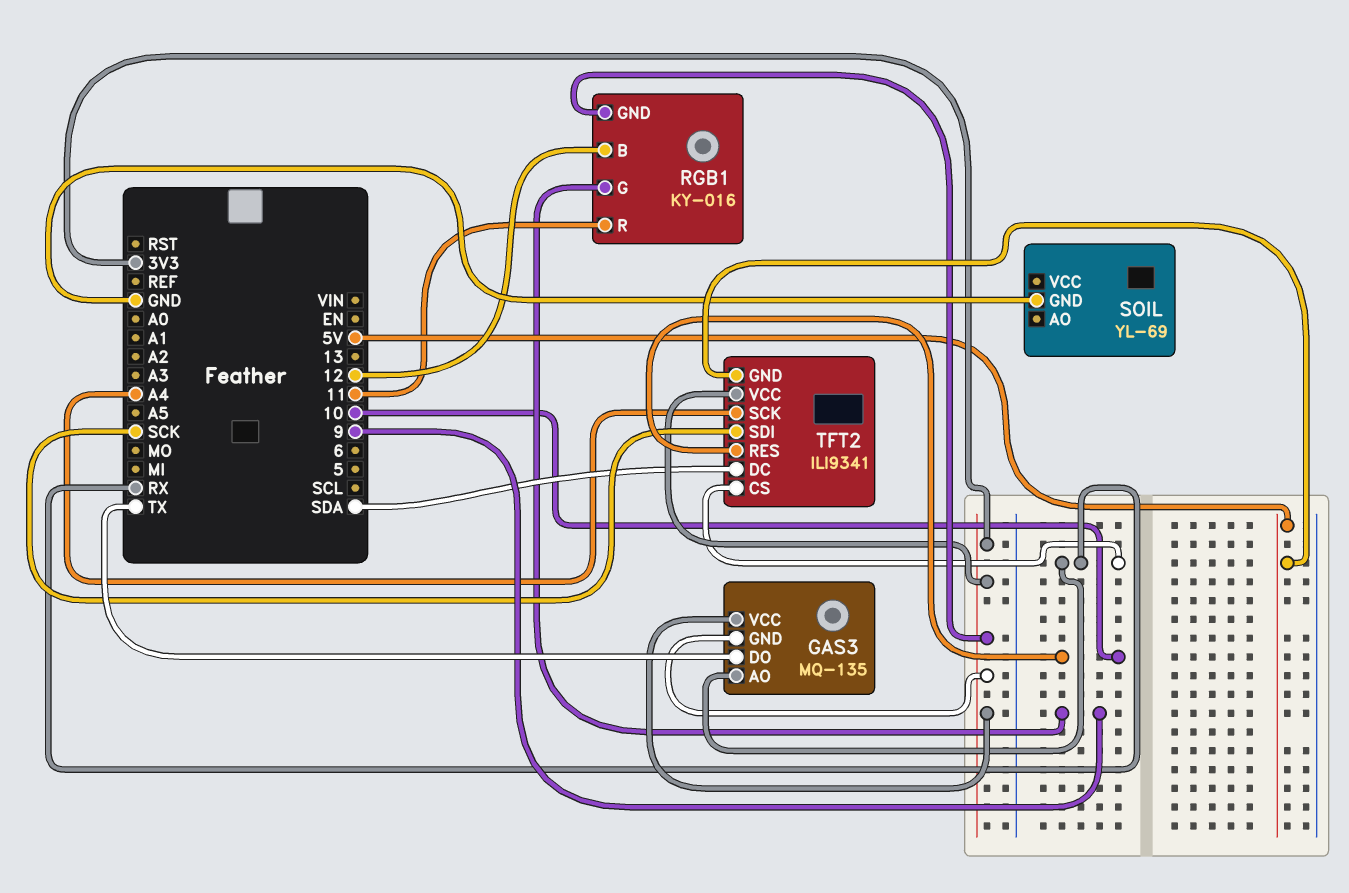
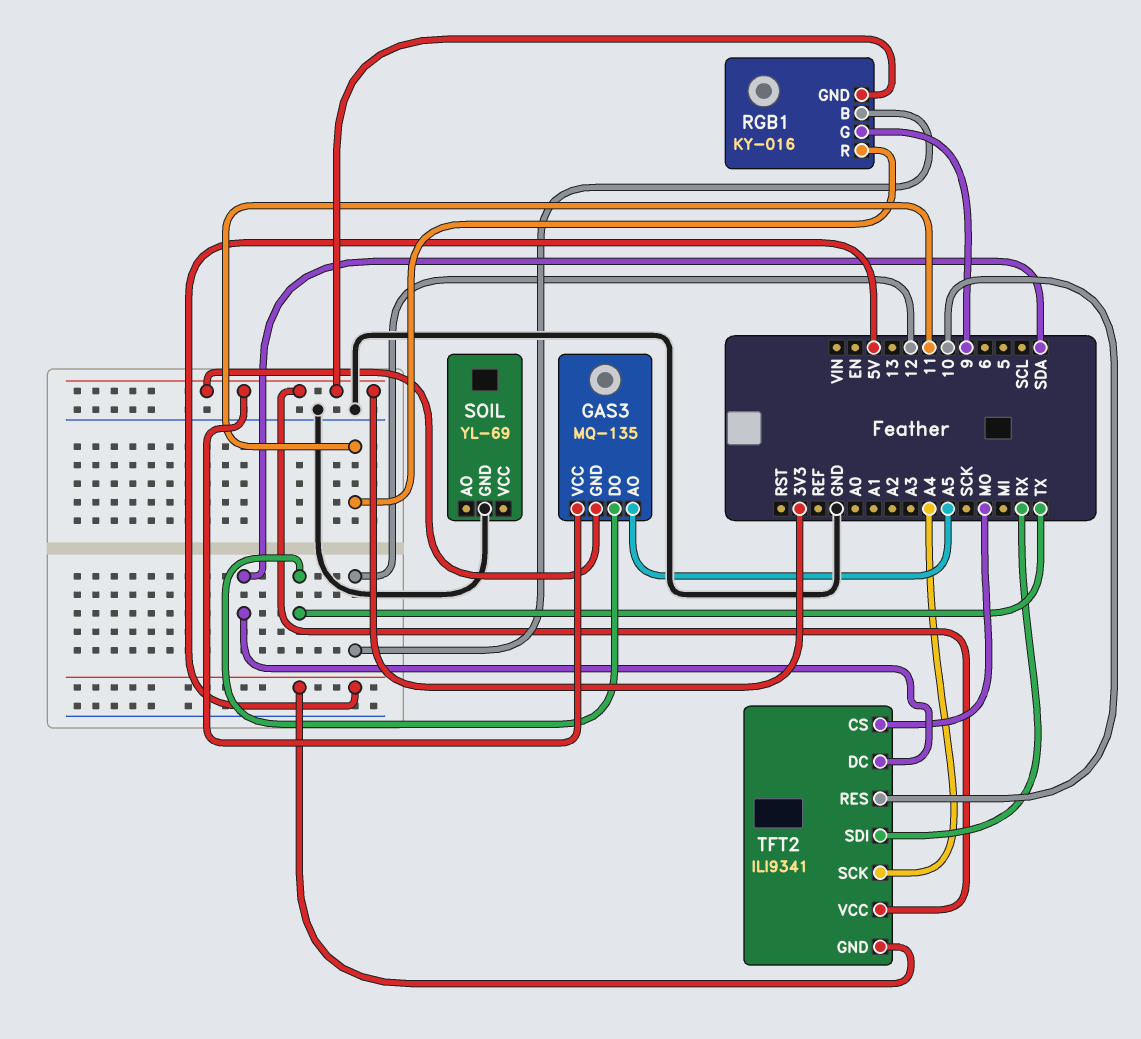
GAS3 pin AO: RX -> A5
TFT2 pin CS: RX -> MO
TFT2 pin SDI: SCK -> RX

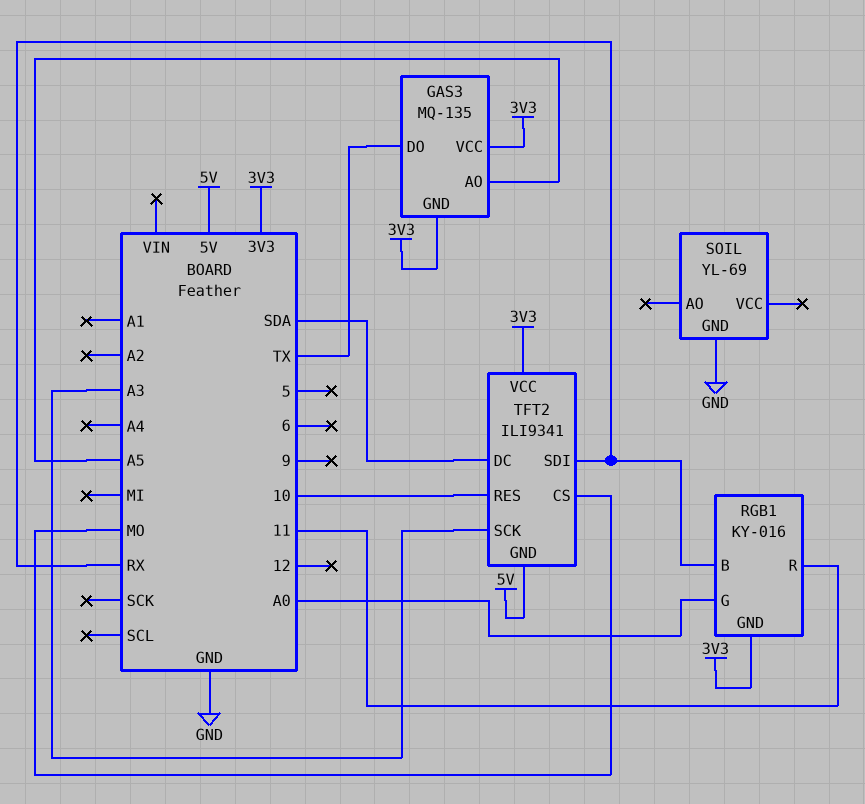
RGB1 pin B: 12 -> RX
RGB1 pin G: 9 -> A0
TFT2 pin SCK: A4 -> A3

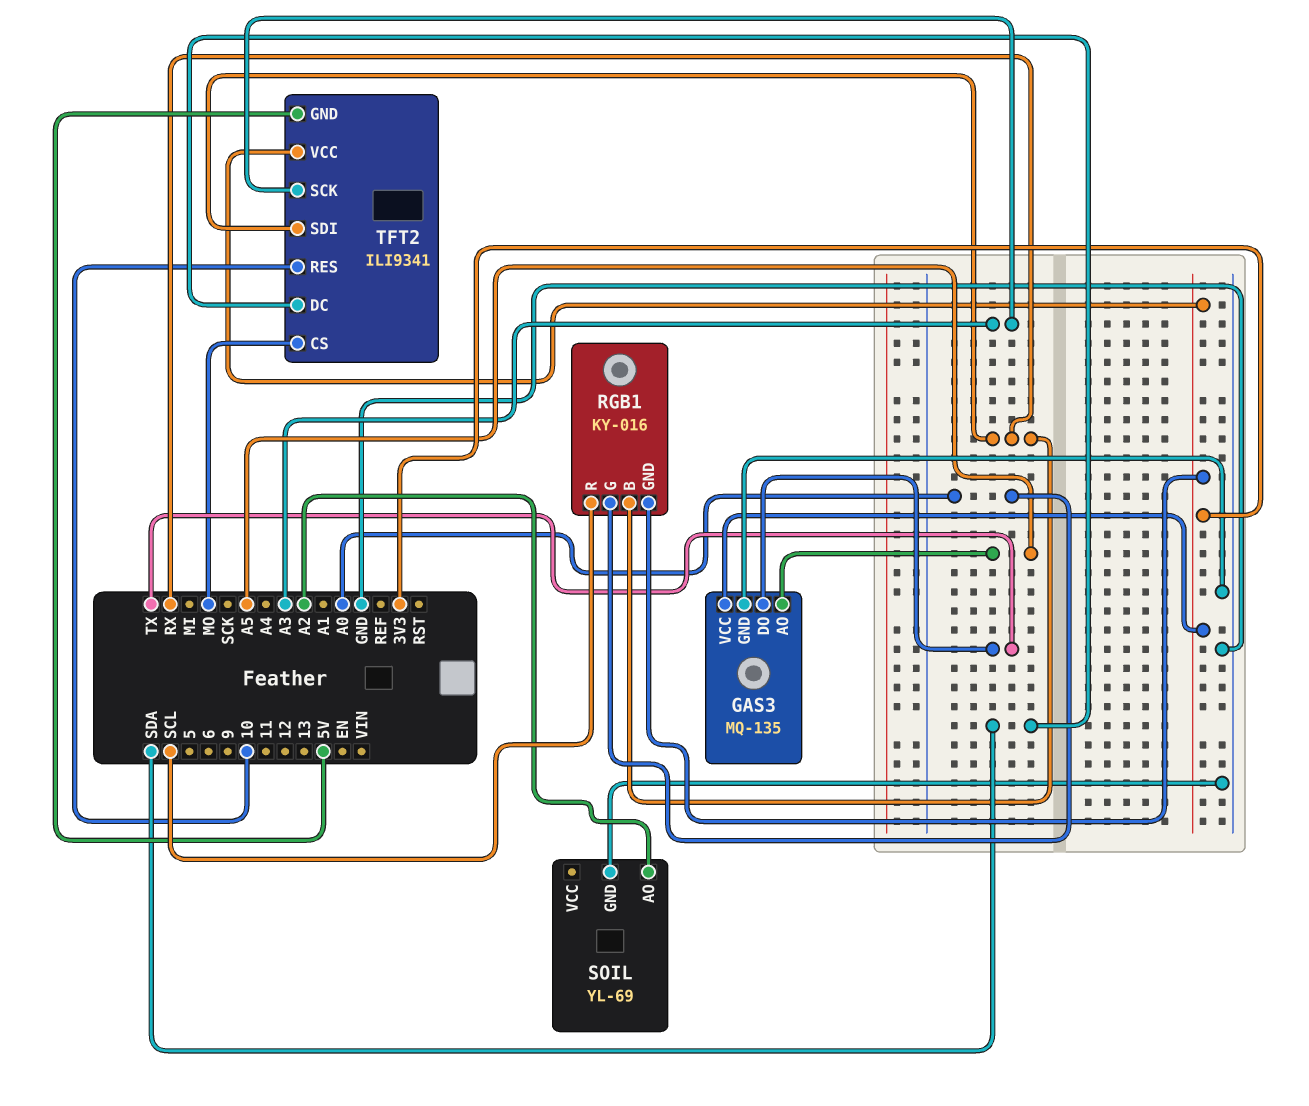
GAS3 pin GND: 3V3 -> GND
RGB1 pin R: 11 -> SCL
SOIL pin AO: none -> A2

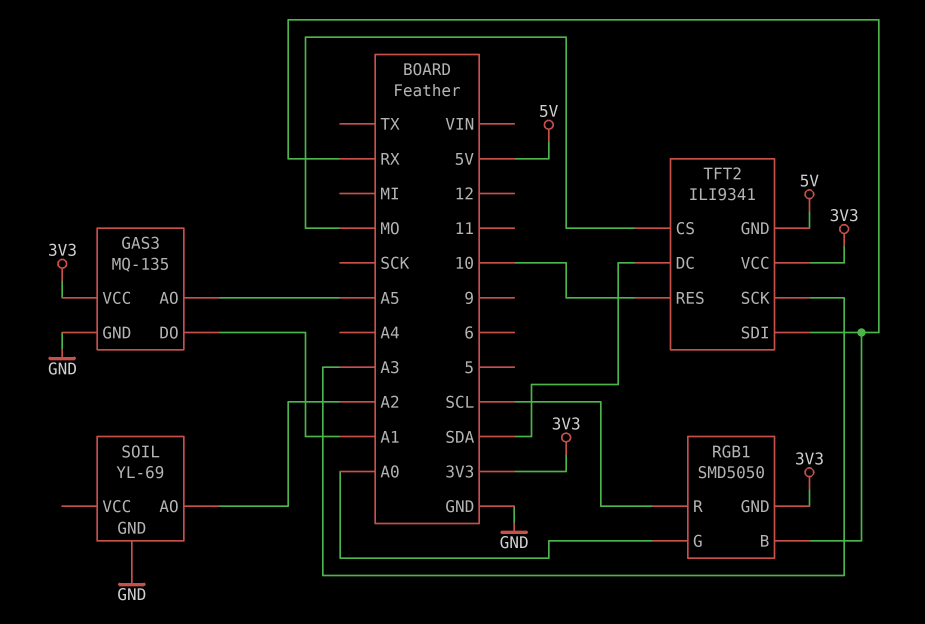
GAS3 pin DO: TX -> A1
RGB1: KY-016 -> SMD5050

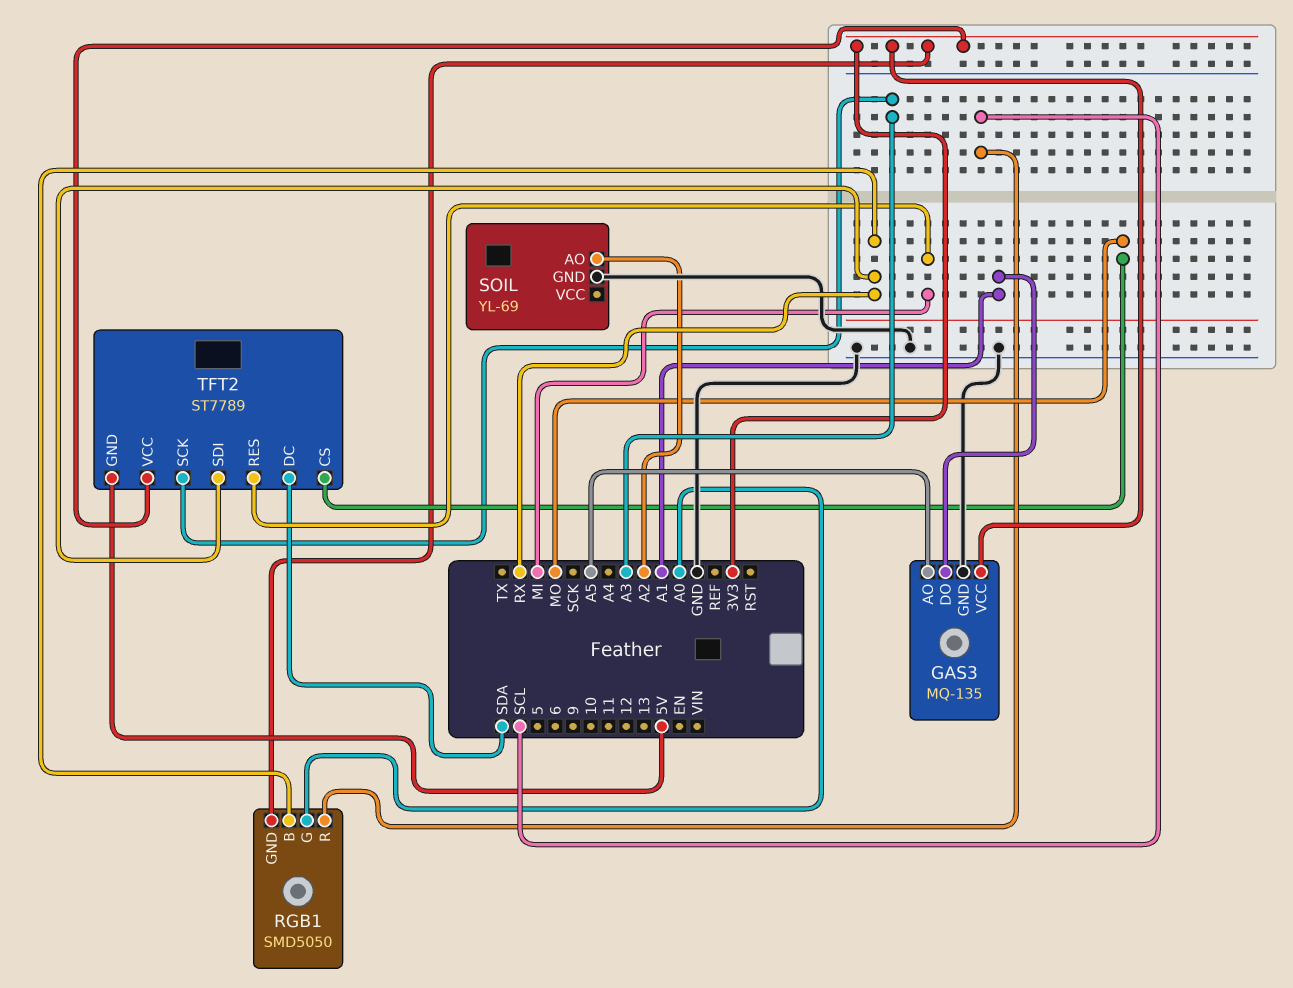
TFT2: ILI9341 -> ST7789
TFT2 pin RES: 10 -> MI

